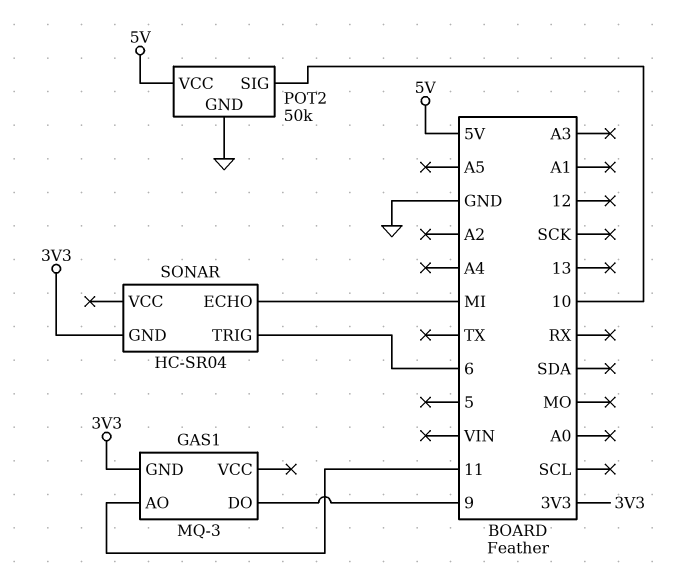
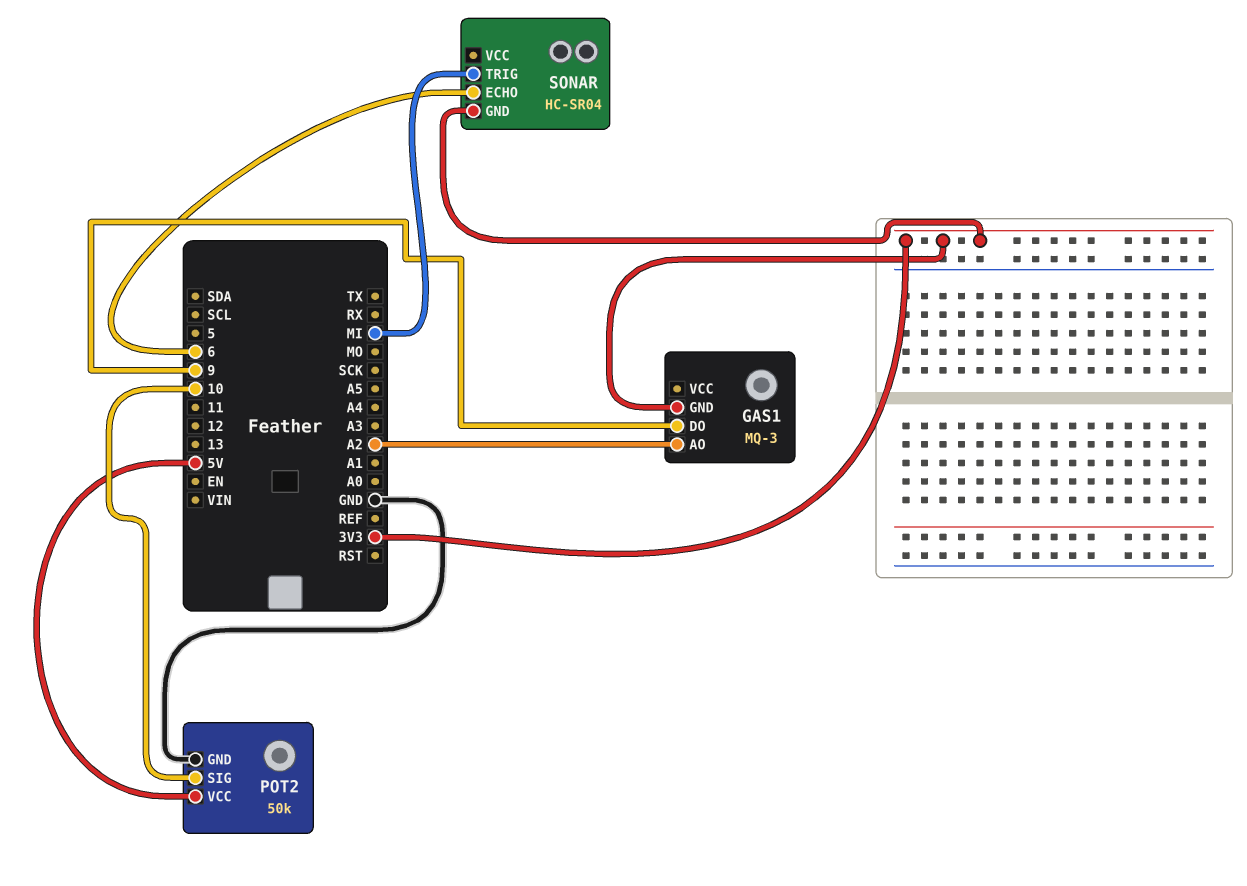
GAS1 pin AO: 11 -> A2
SONAR pin ECHO: MI -> 6
SONAR pin TRIG: 6 -> MI

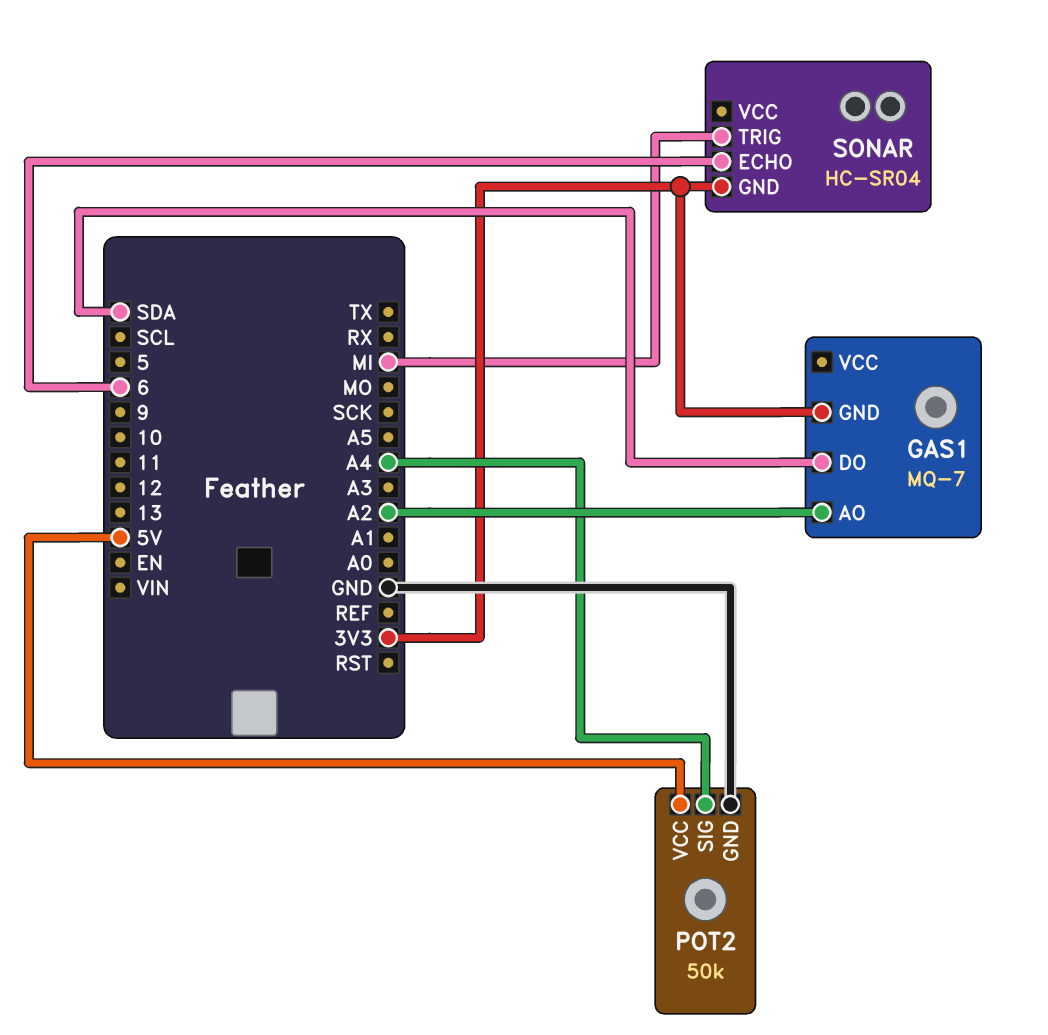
GAS1: MQ-3 -> MQ-7
GAS1 pin DO: 9 -> SDA
POT2 pin SIG: 10 -> A4

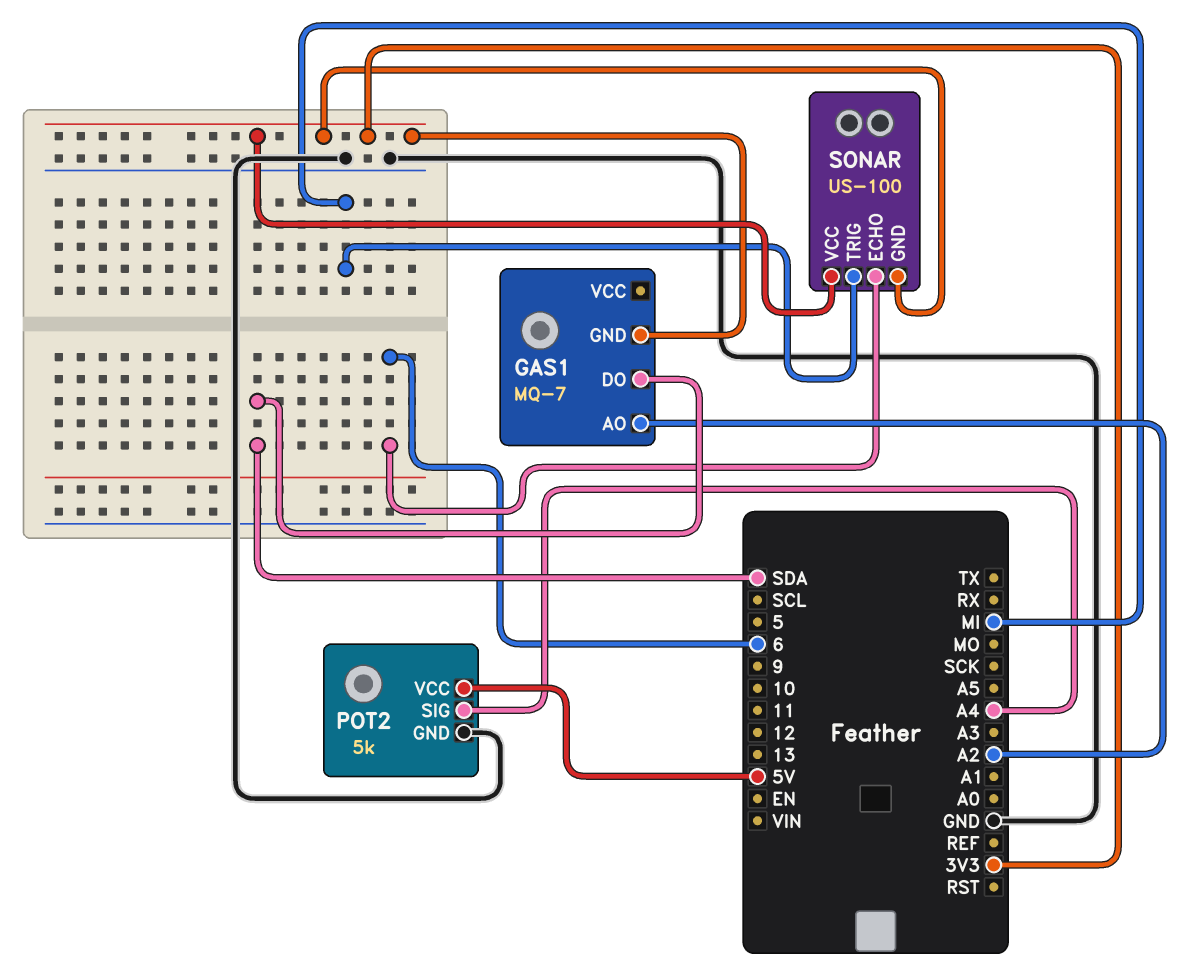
POT2: 50k -> 5k
SONAR: HC-SR04 -> US-100
SONAR pin VCC: none -> 3V3

